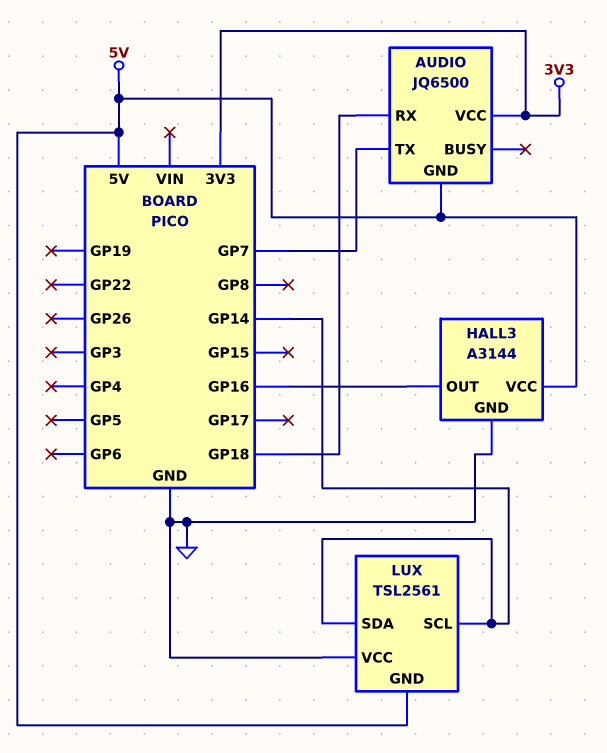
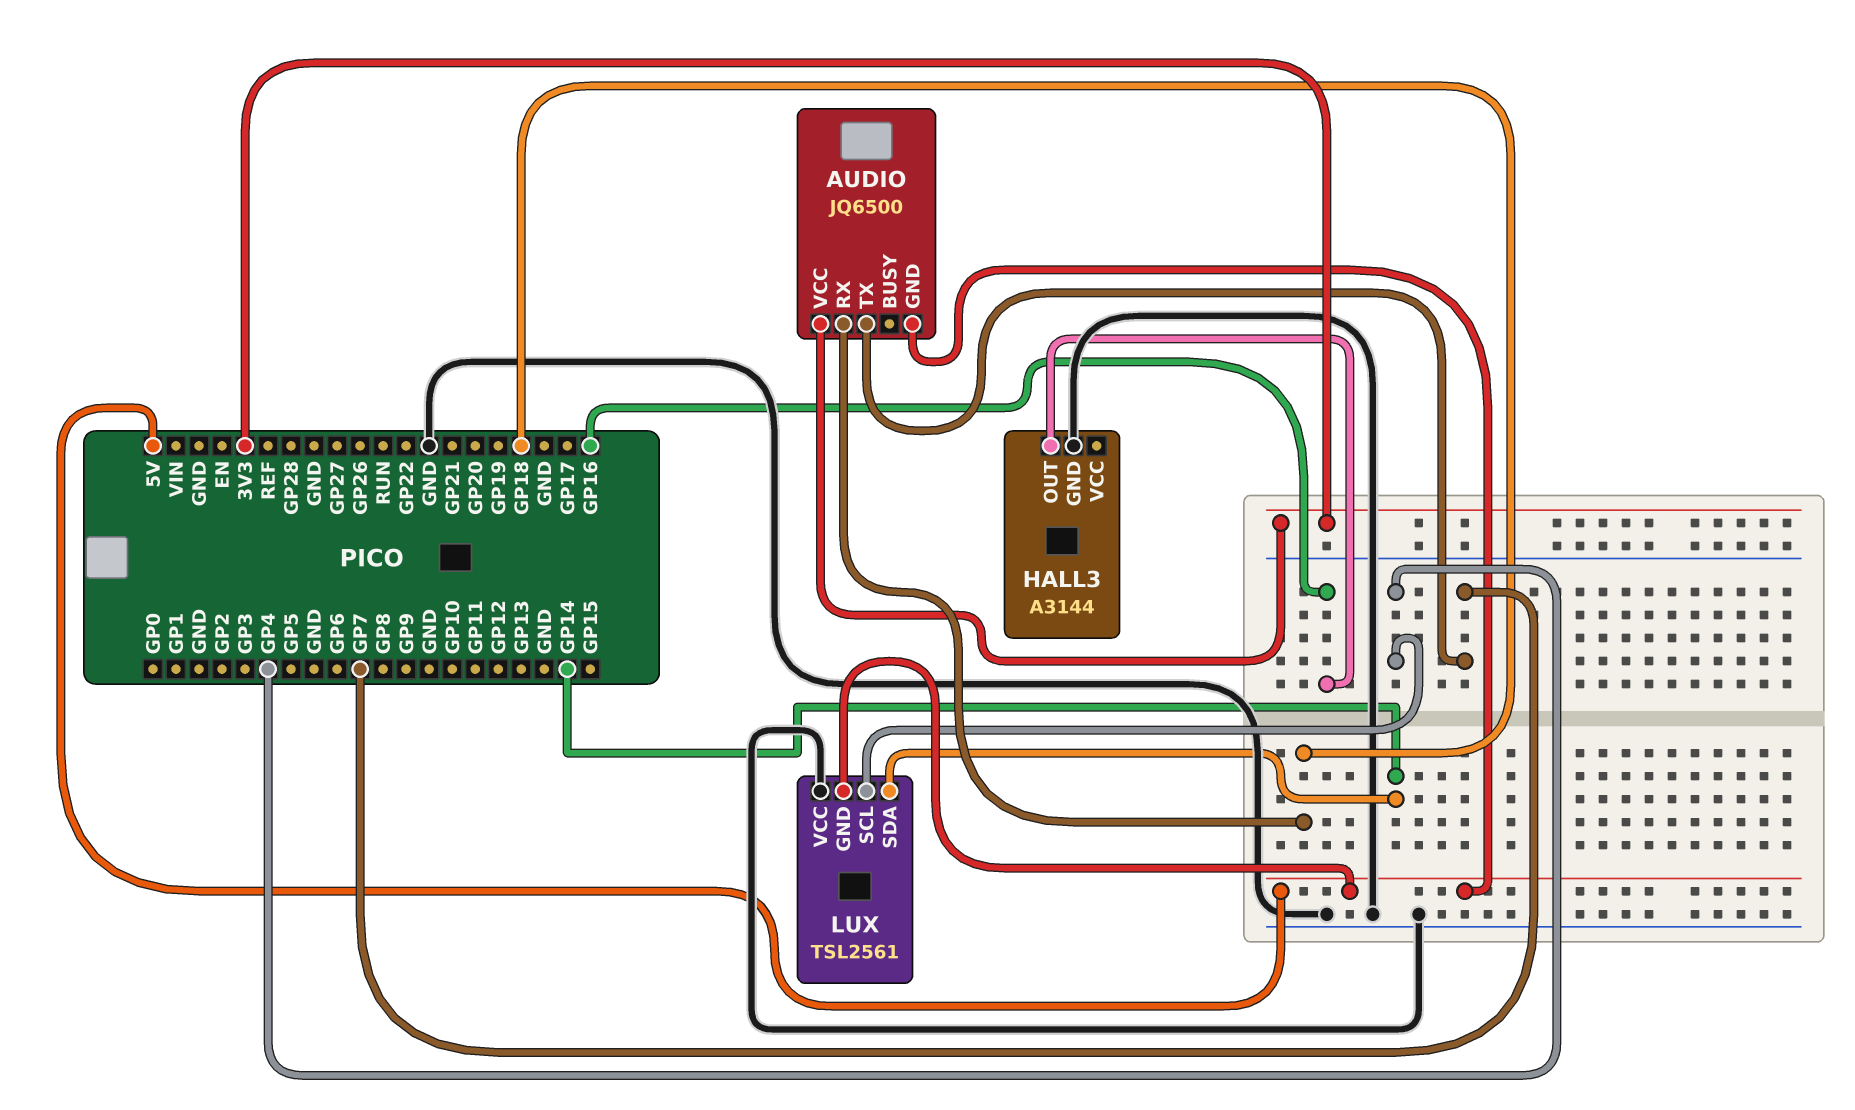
HALL3 pin VCC: 5V -> none
LUX pin SCL: GP14 -> GP4

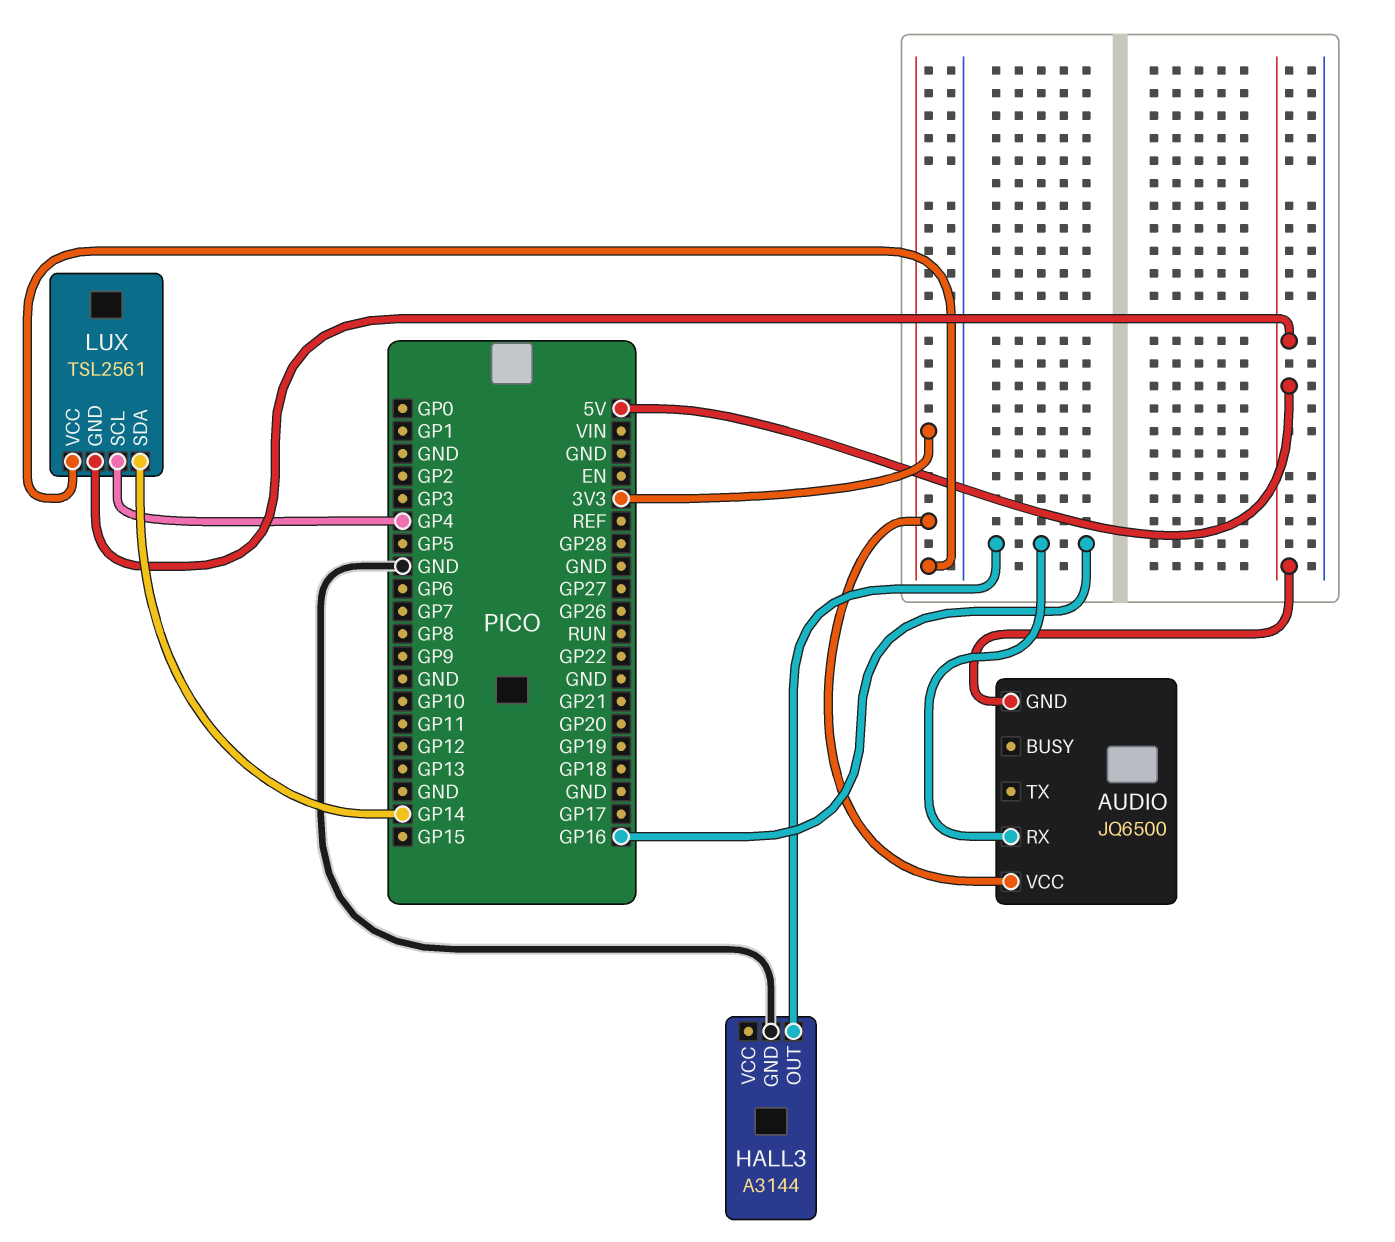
AUDIO pin RX: GP18 -> GP16
AUDIO pin TX: GP7 -> none
LUX pin VCC: GND -> 3V3

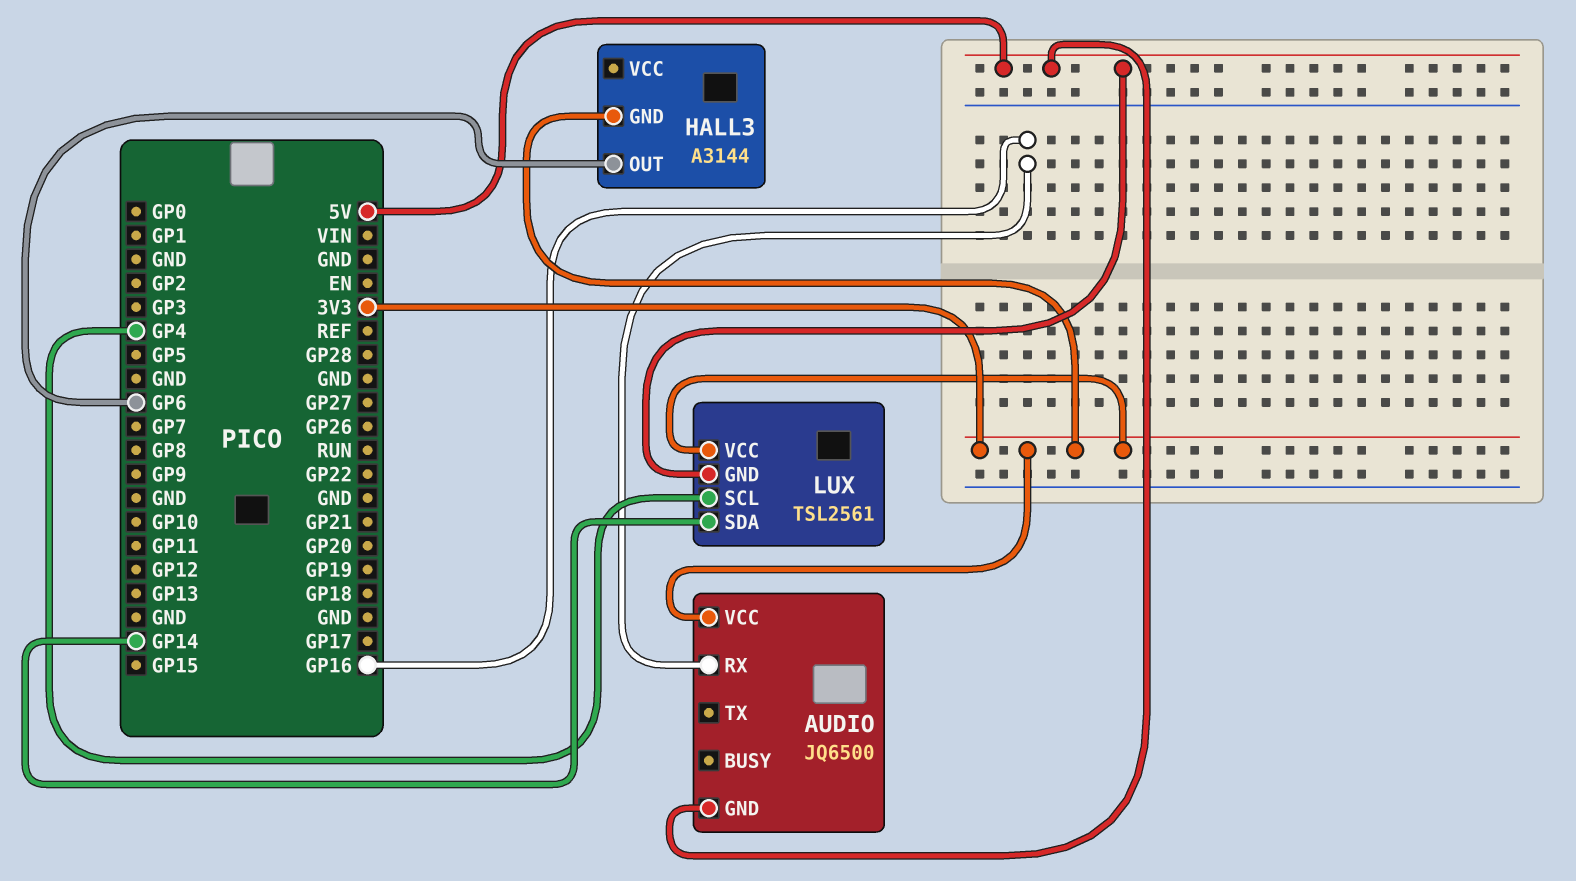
HALL3 pin GND: GND -> 3V3
HALL3 pin OUT: GP16 -> GP6

